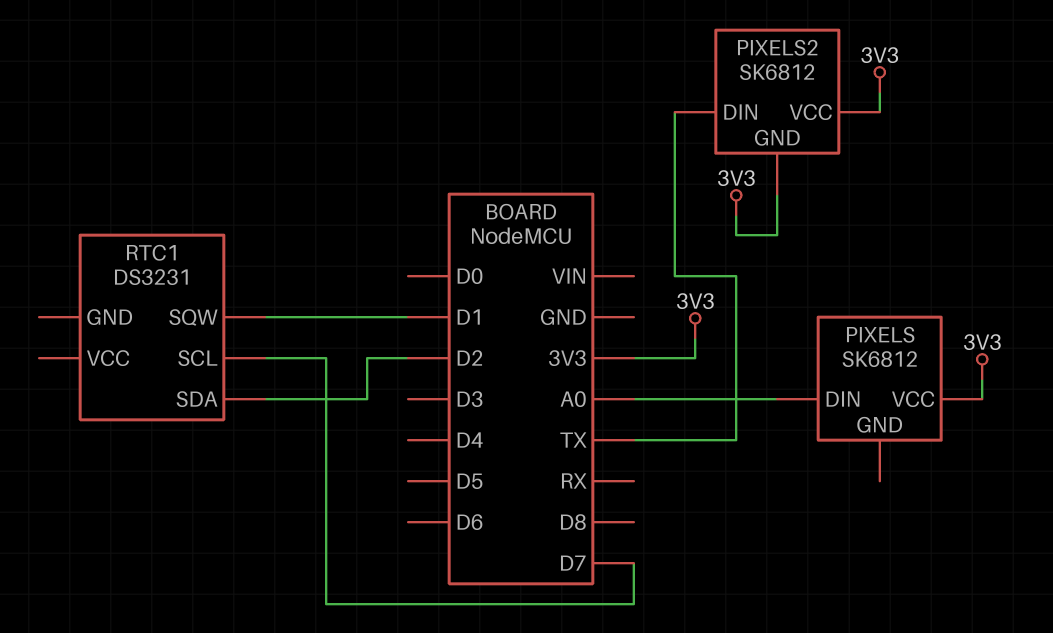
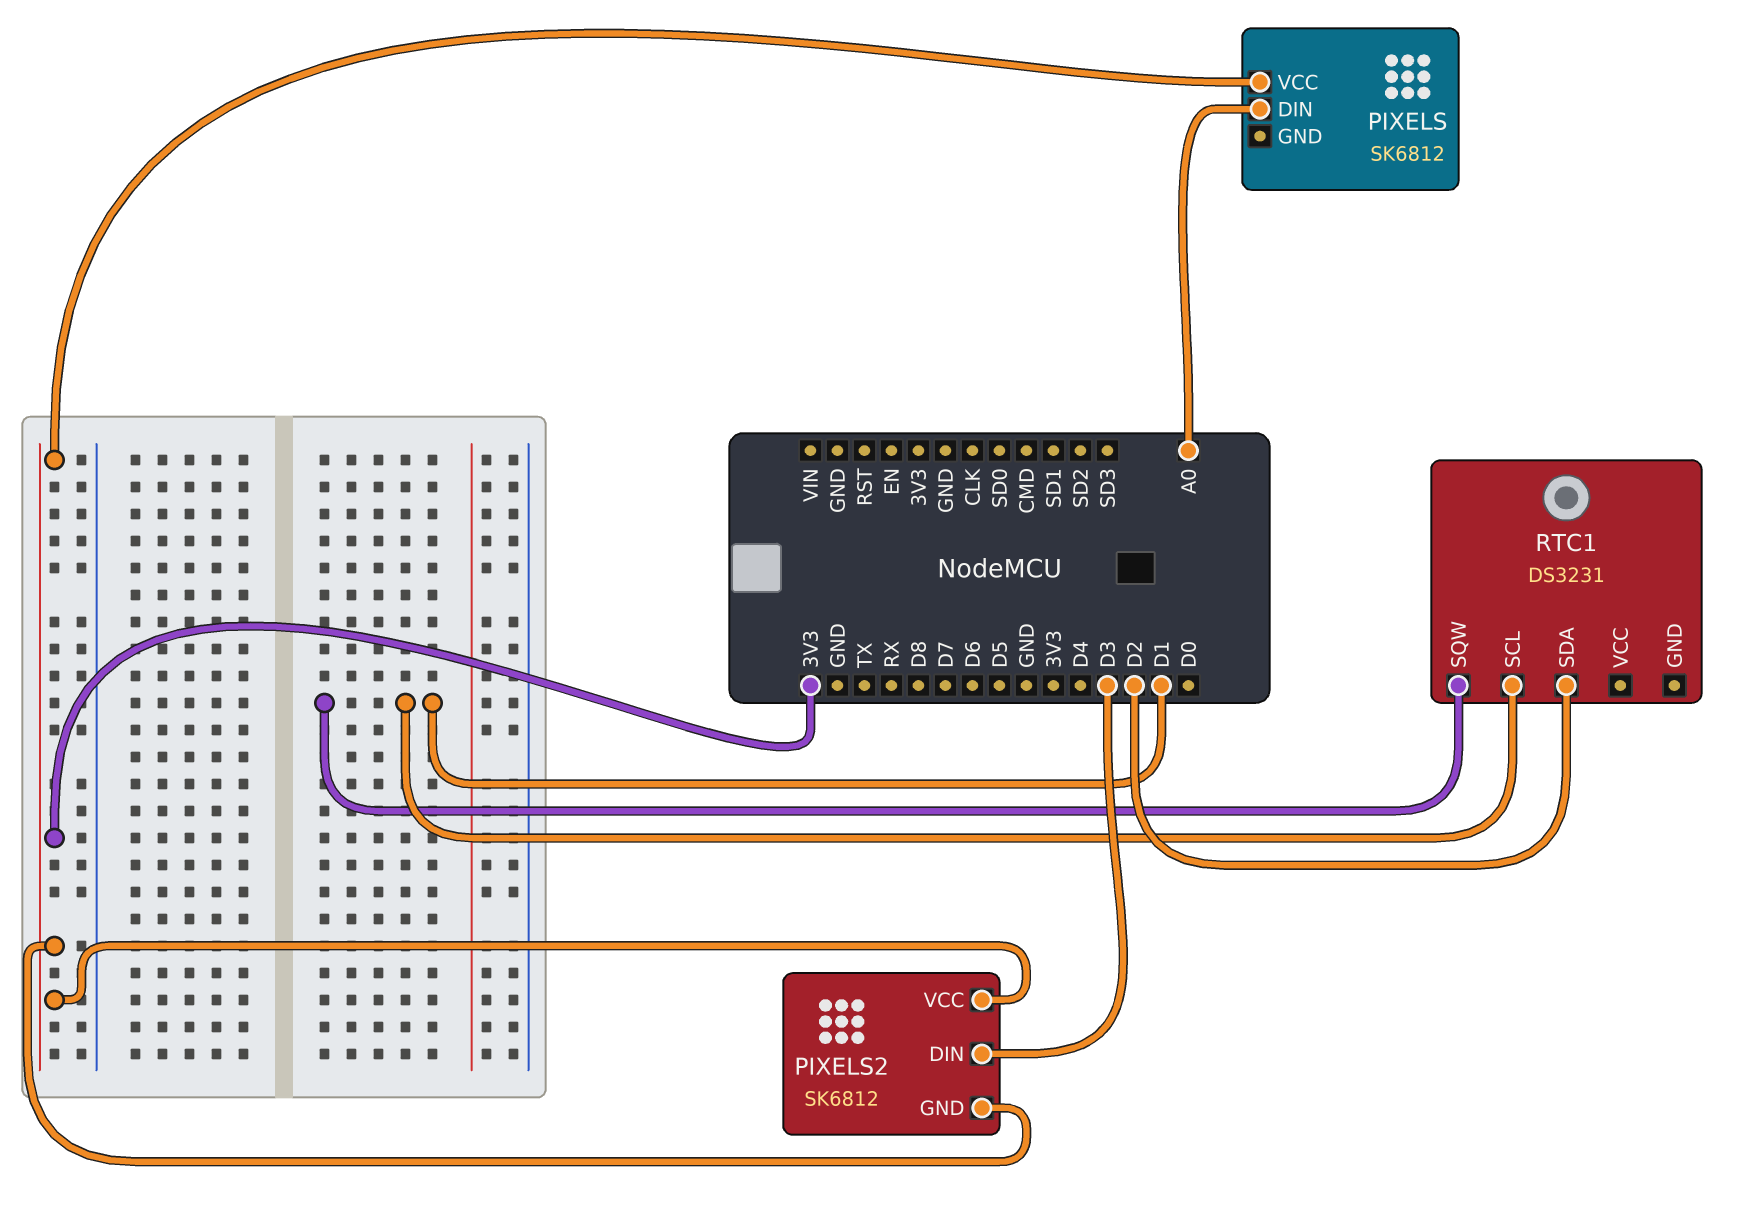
PIXELS2 pin DIN: TX -> D3
RTC1 pin SCL: D7 -> D1

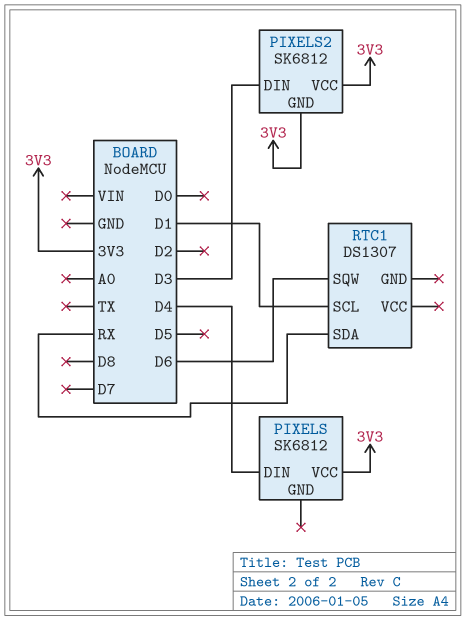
PIXELS pin DIN: A0 -> D4
RTC1: DS3231 -> DS1307
RTC1 pin SDA: D2 -> RX
RTC1 pin SQW: D1 -> D6

